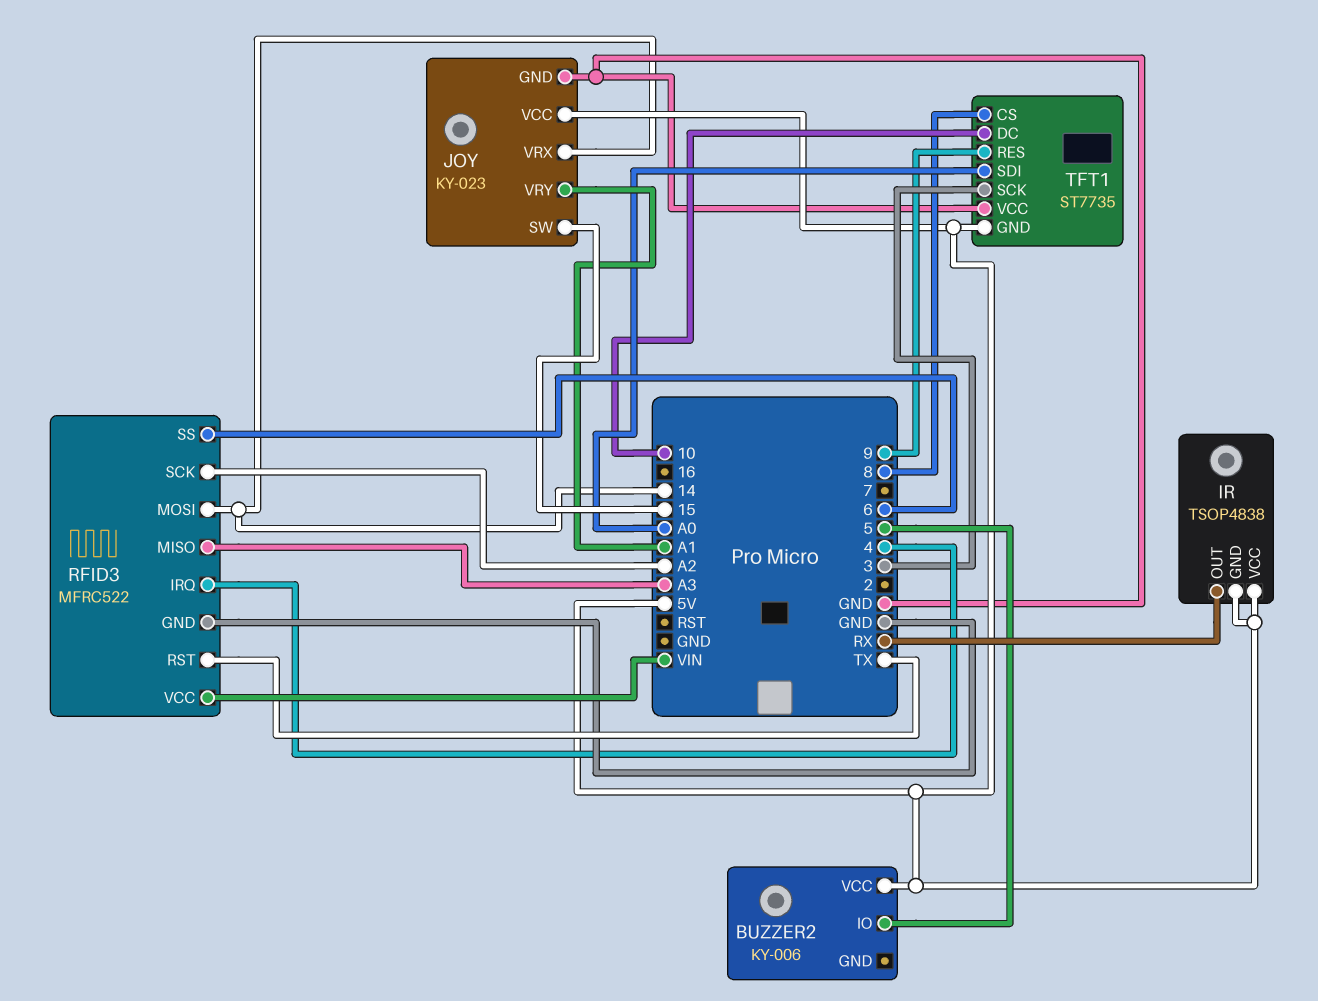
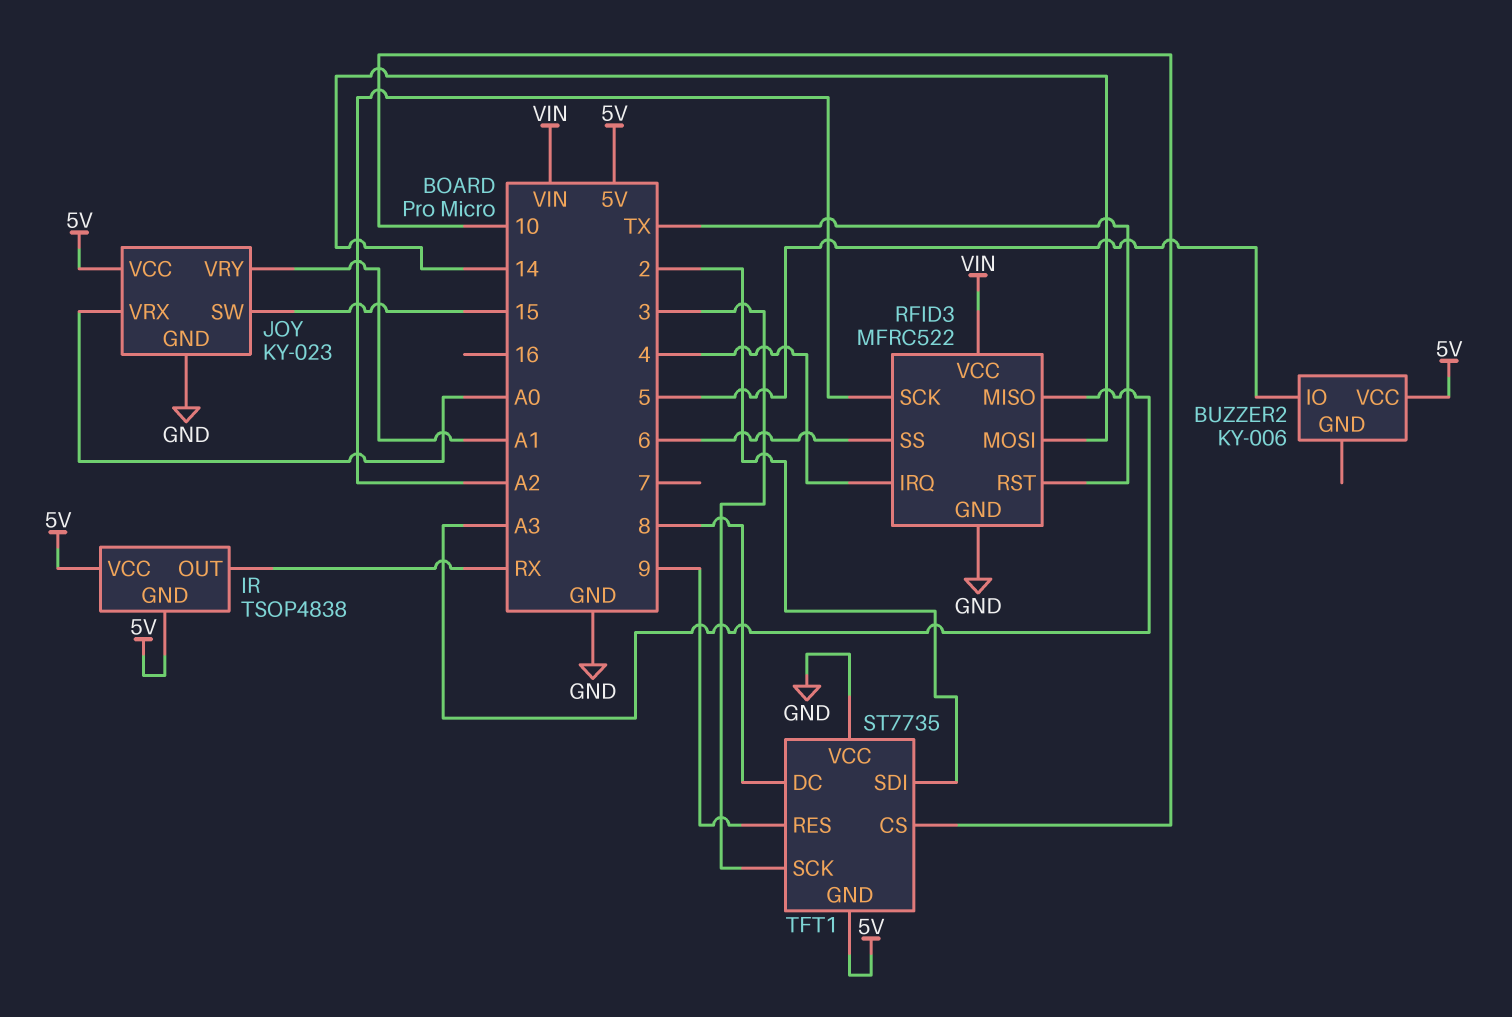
JOY pin VRX: 14 -> A0
TFT1 pin CS: 8 -> 10
TFT1 pin DC: 10 -> 8
TFT1 pin SDI: A0 -> 2

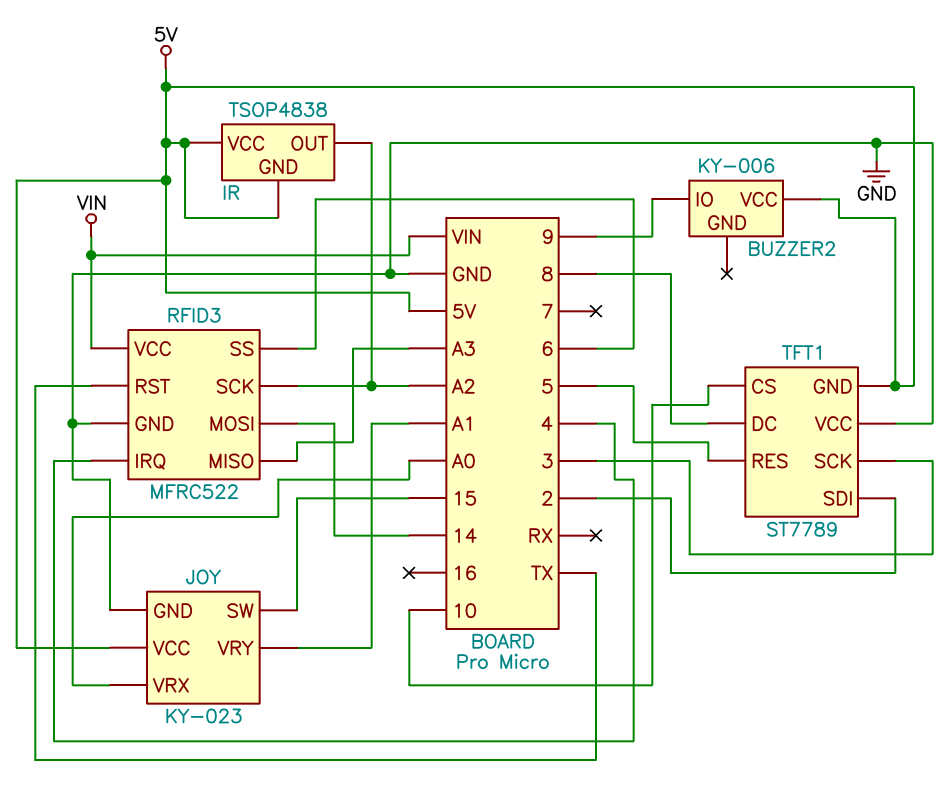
BUZZER2 pin IO: 5 -> 9
IR pin OUT: RX -> A2
TFT1: ST7735 -> ST7789
TFT1 pin RES: 9 -> 5

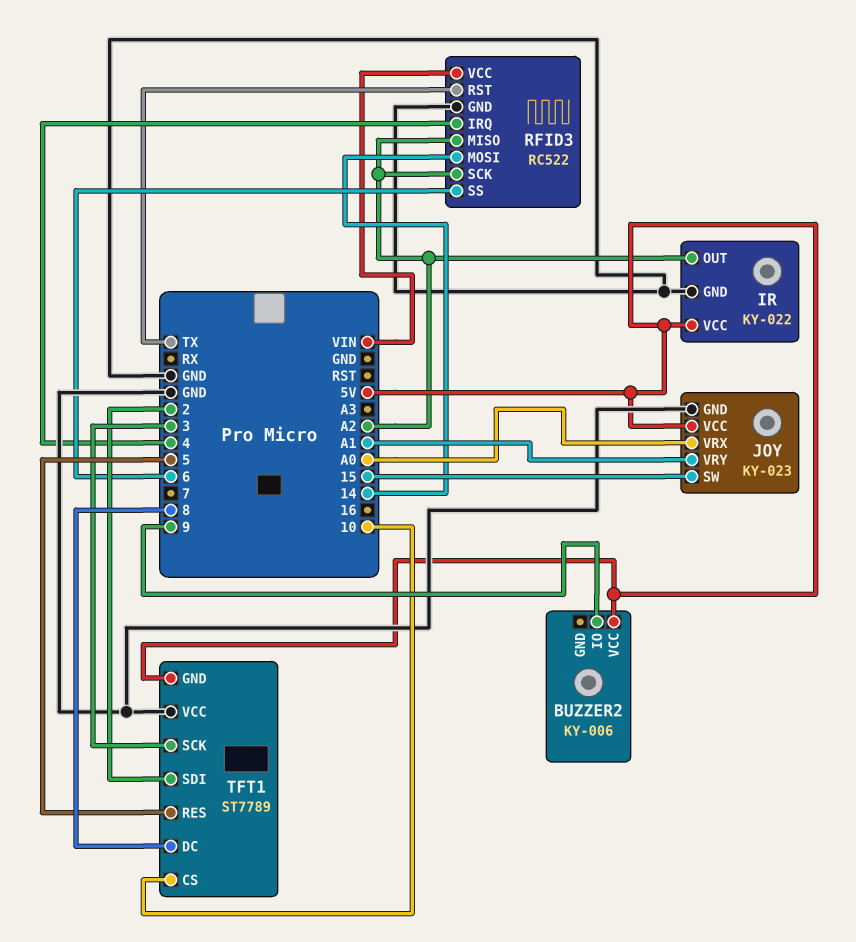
IR: TSOP4838 -> KY-022
IR pin GND: 5V -> GND
RFID3: MFRC522 -> RC522
RFID3 pin MISO: A3 -> A2

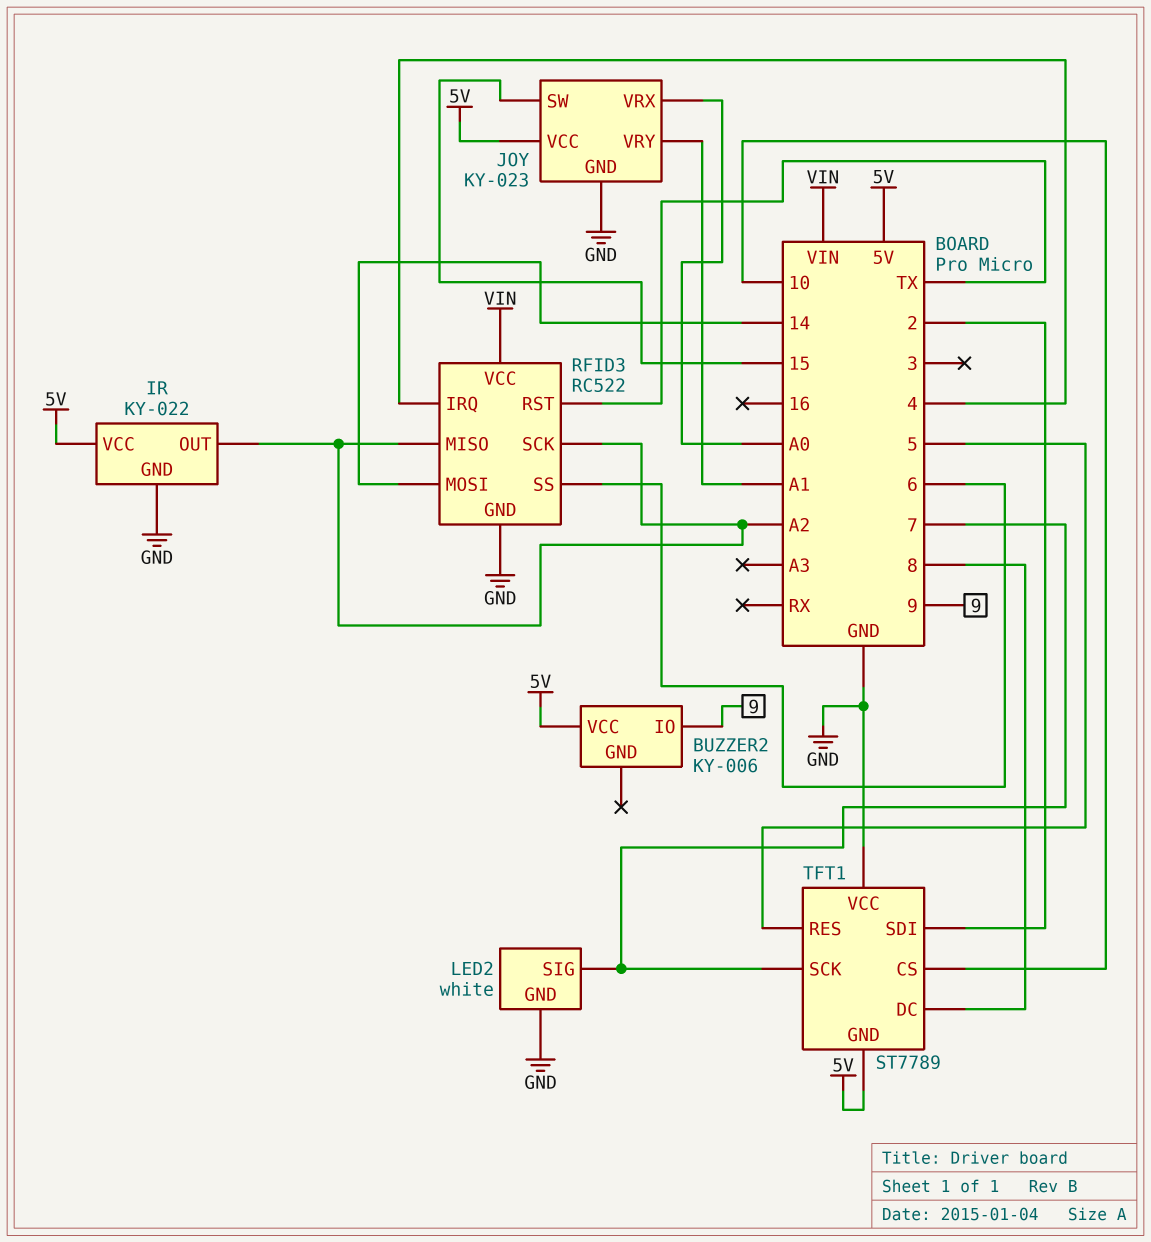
LED2: none -> white
LED2 pin GND: none -> GND
LED2 pin SIG: none -> 7
TFT1 pin SCK: 3 -> 7

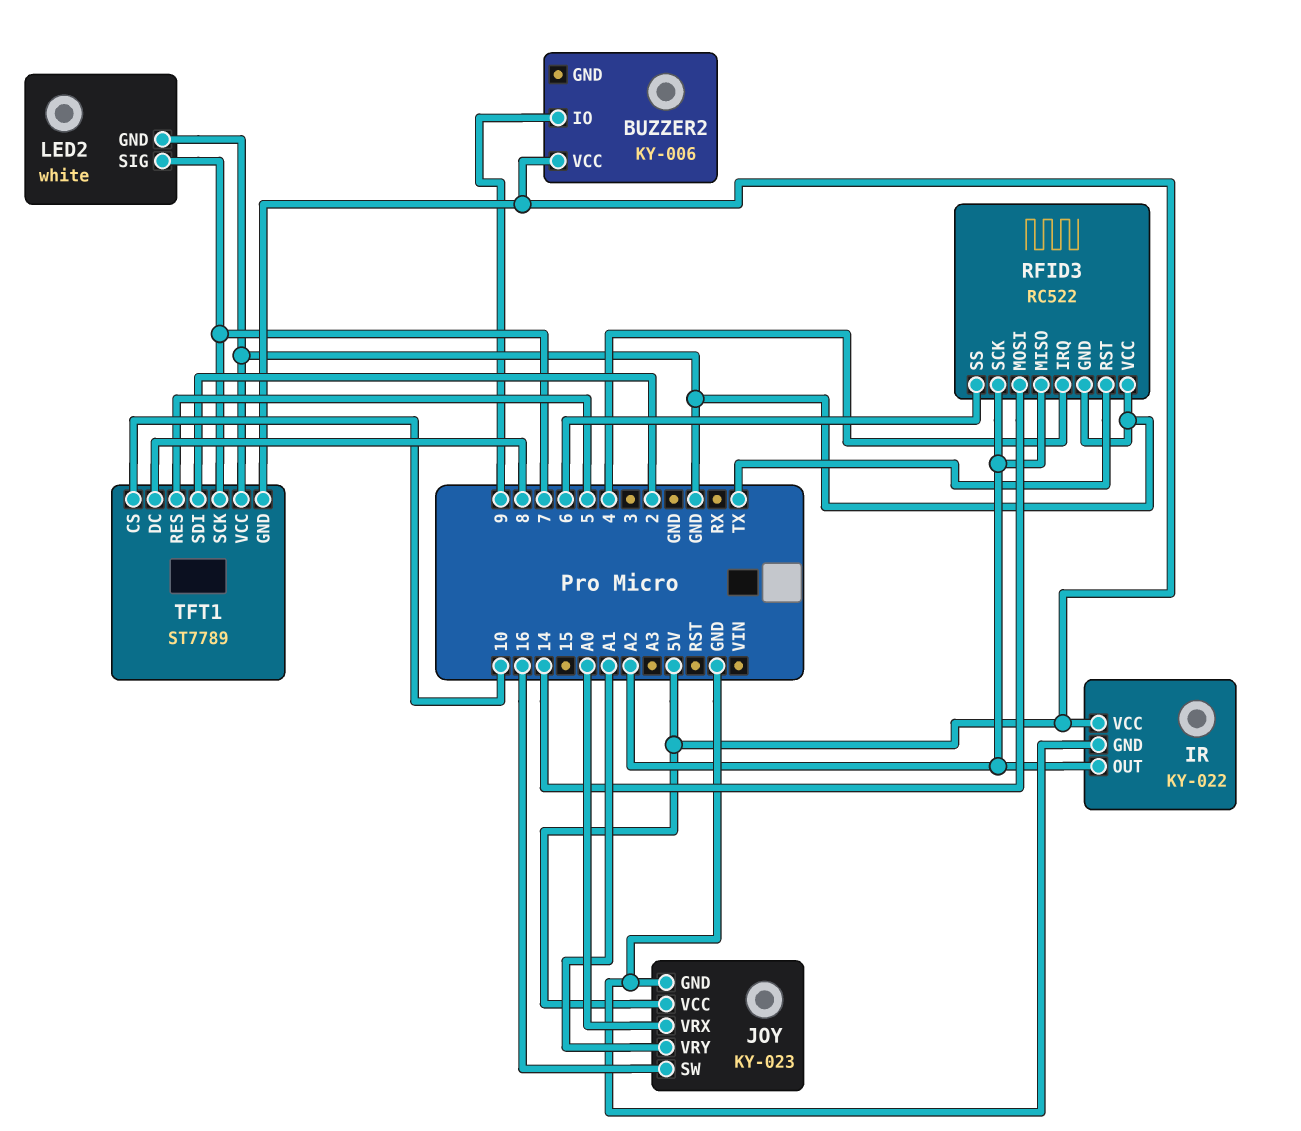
JOY pin SW: 15 -> 16
RFID3 pin VCC: VIN -> GND

